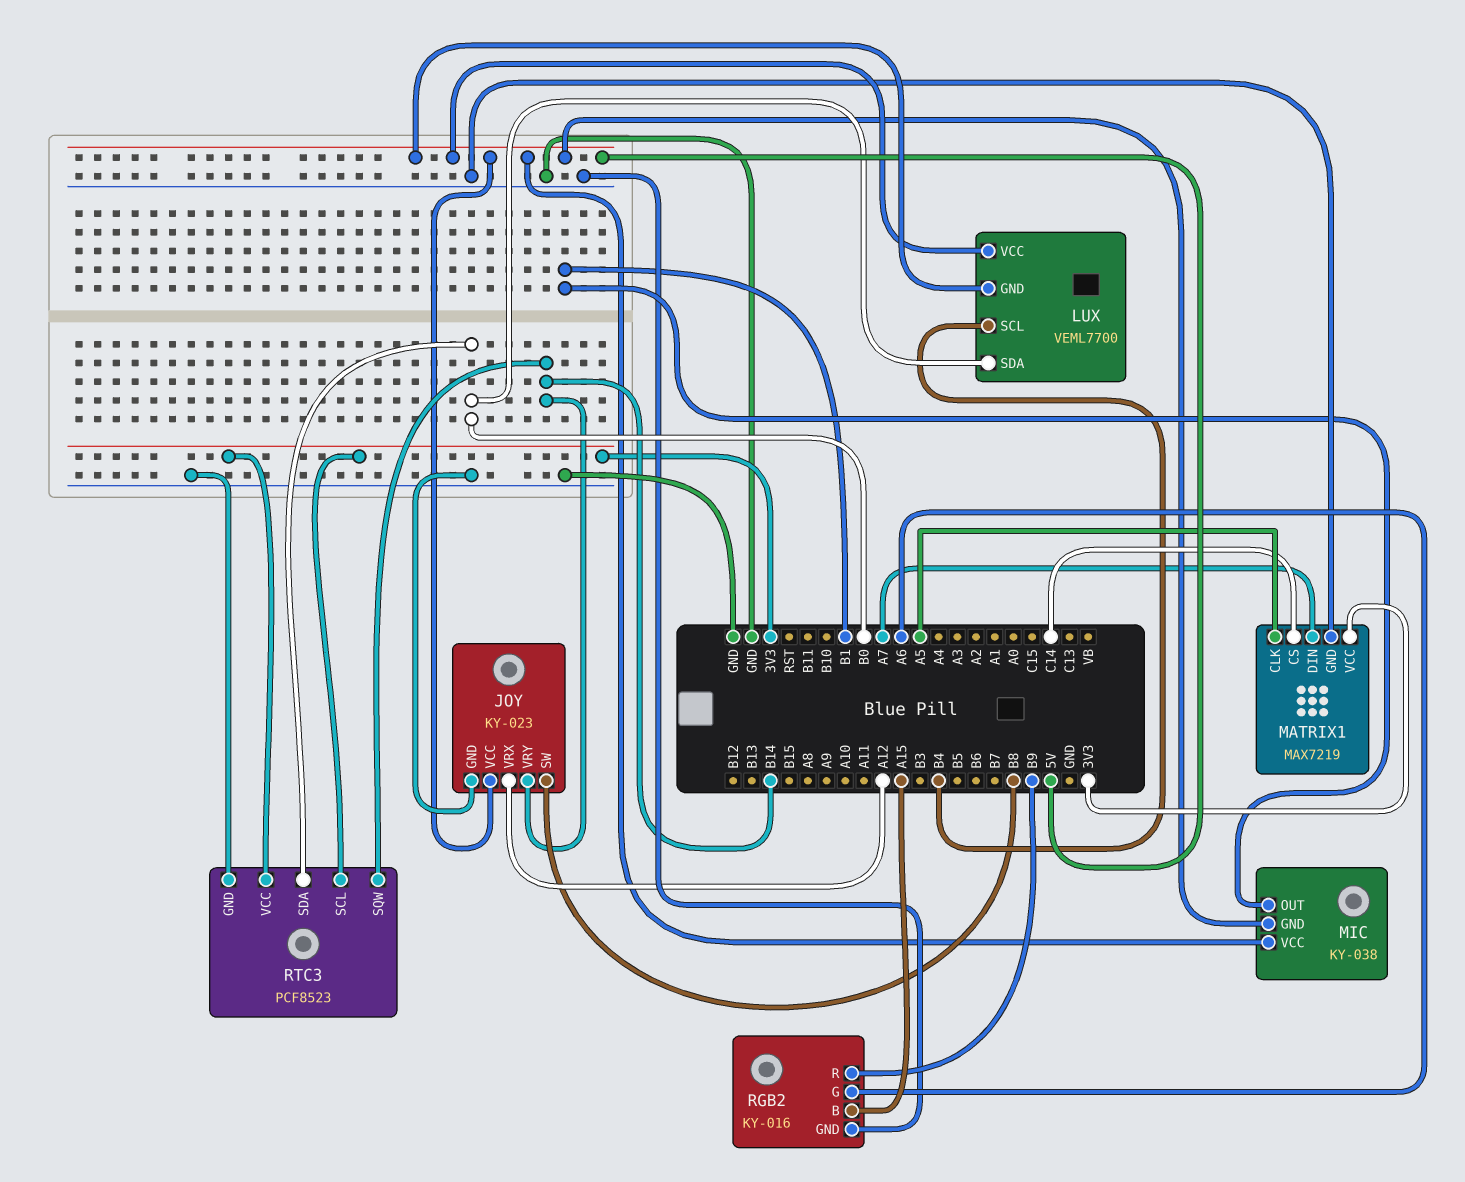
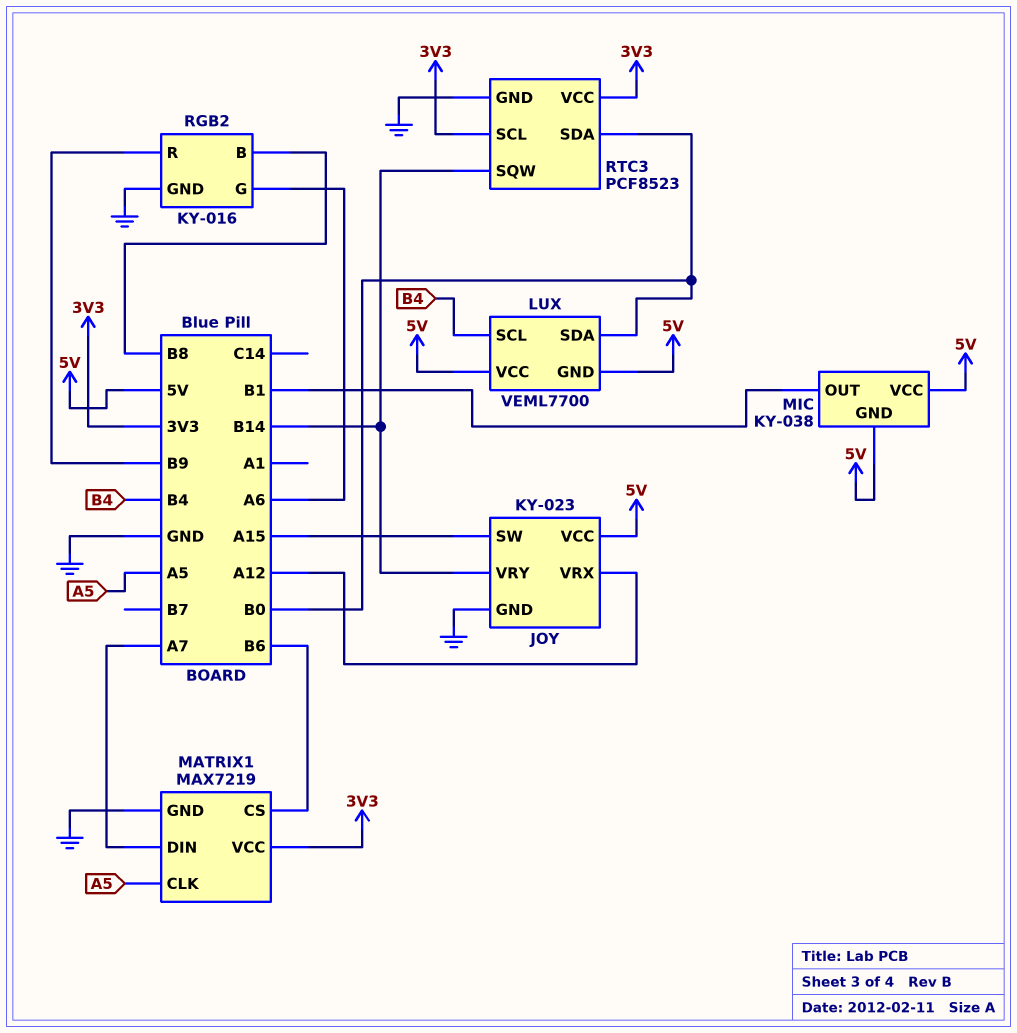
JOY pin SW: B8 -> A15
MATRIX1 pin CS: C14 -> B6
RGB2 pin B: A15 -> B8

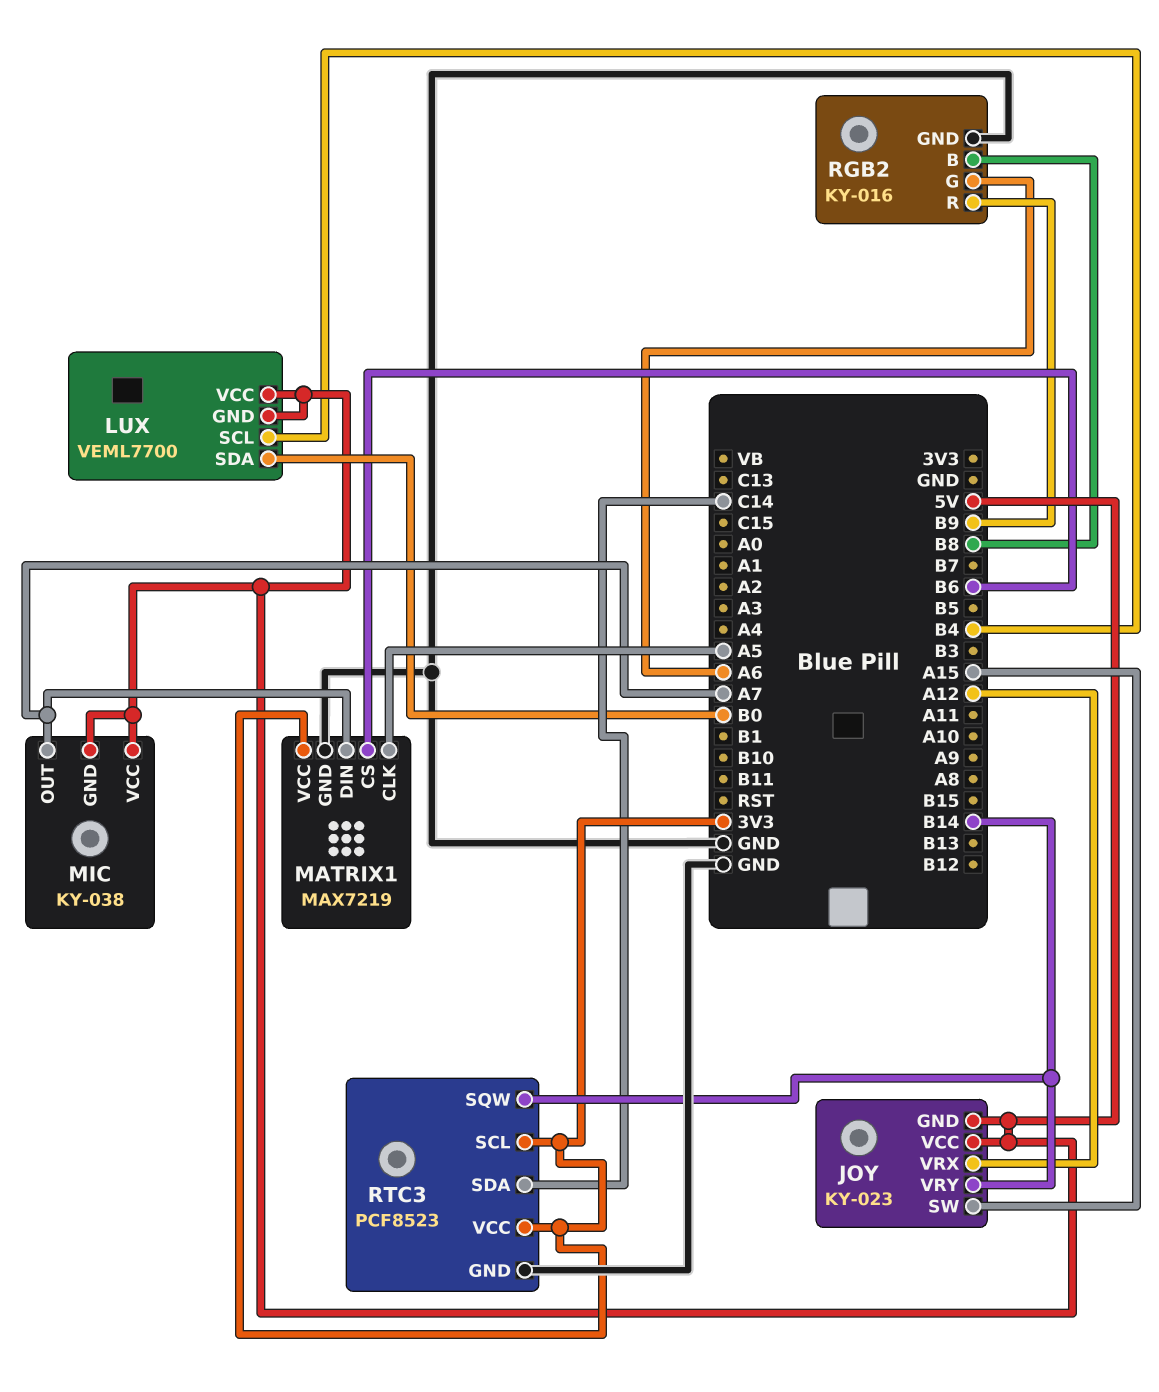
JOY pin GND: GND -> 5V
MIC pin OUT: B1 -> A7
RTC3 pin SDA: B0 -> C14

